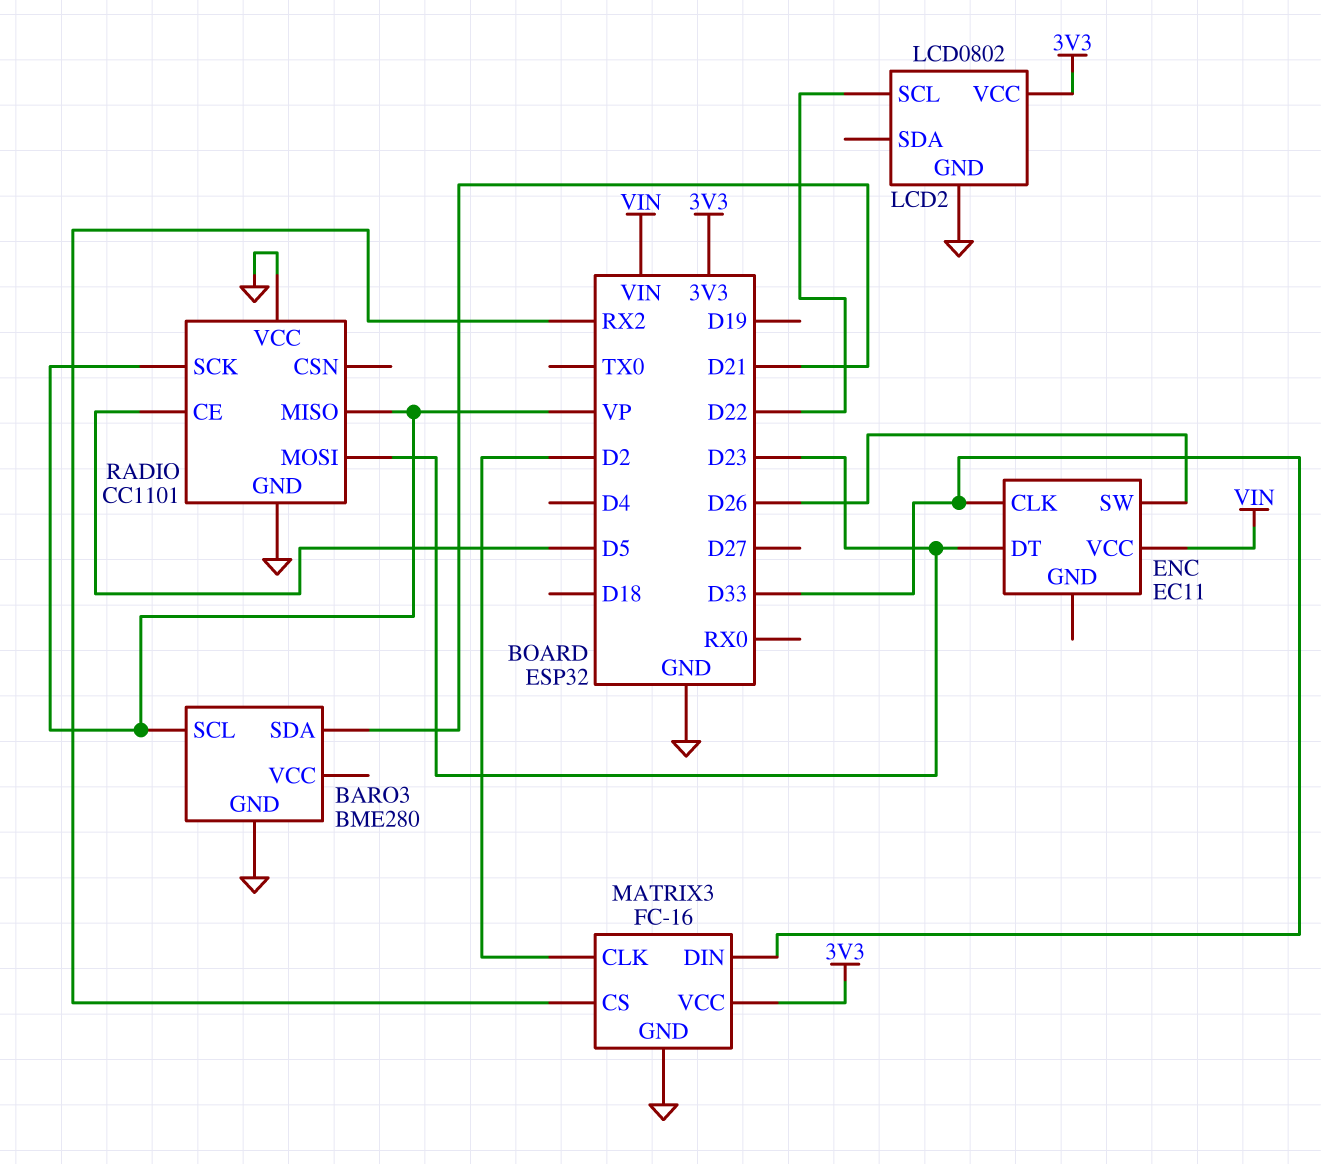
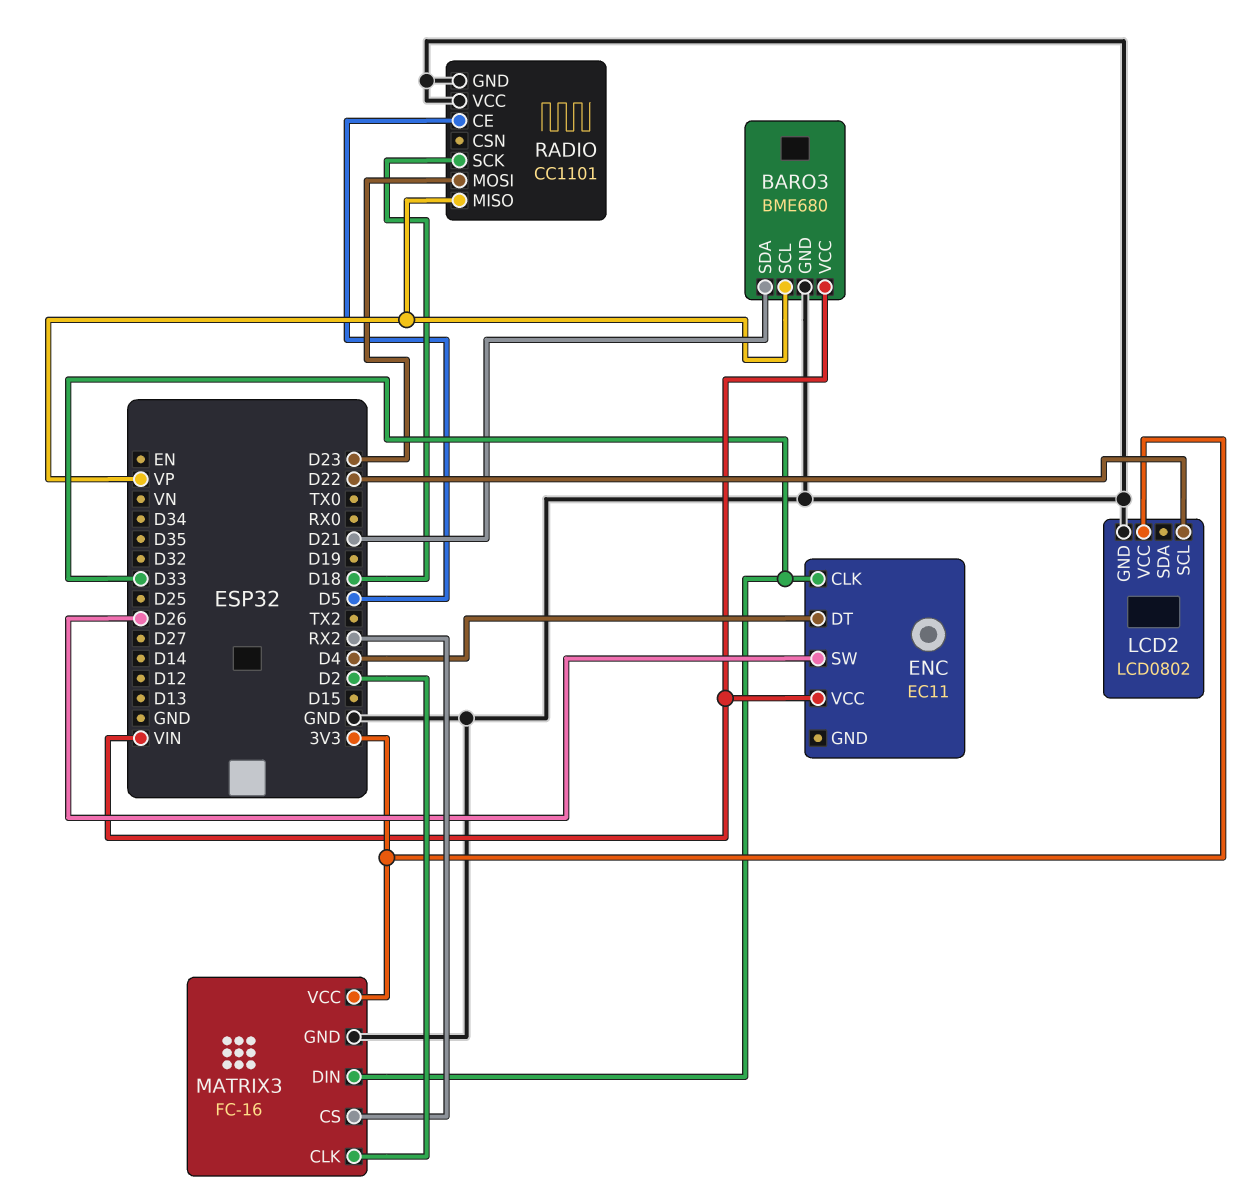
BARO3: BME280 -> BME680
BARO3 pin VCC: none -> VIN
ENC pin DT: D23 -> D4
RADIO pin SCK: VP -> D18

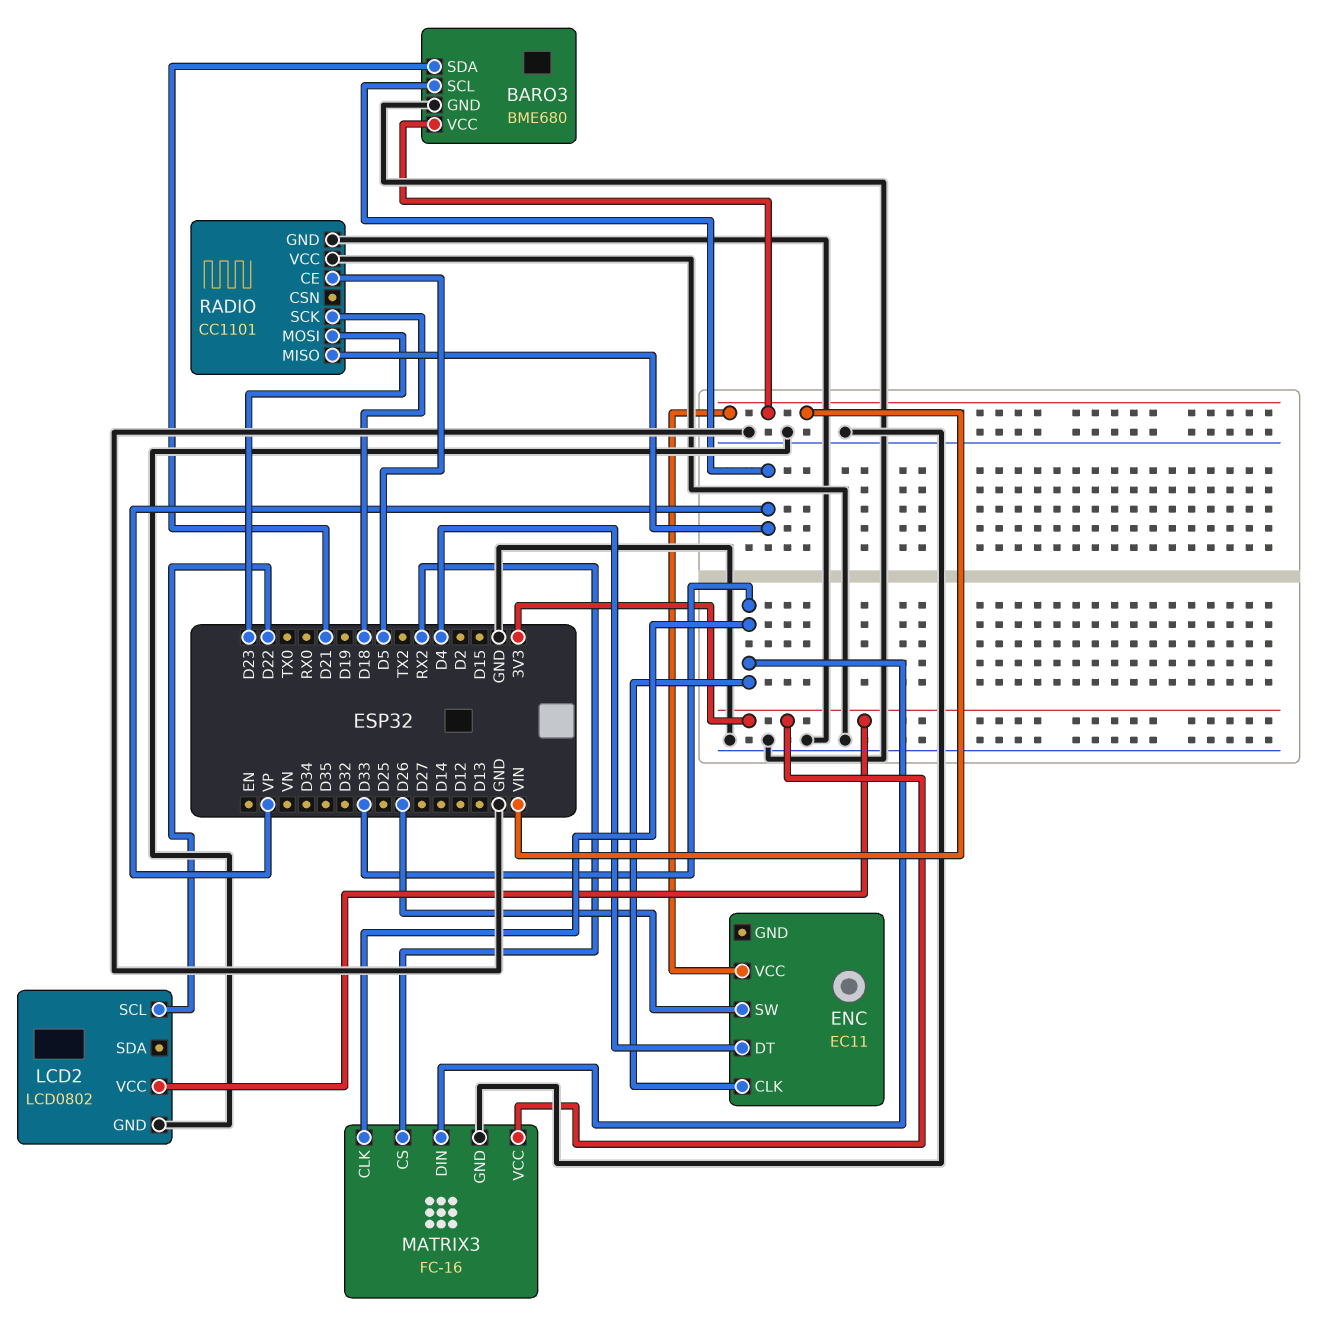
MATRIX3 pin CLK: D2 -> D33

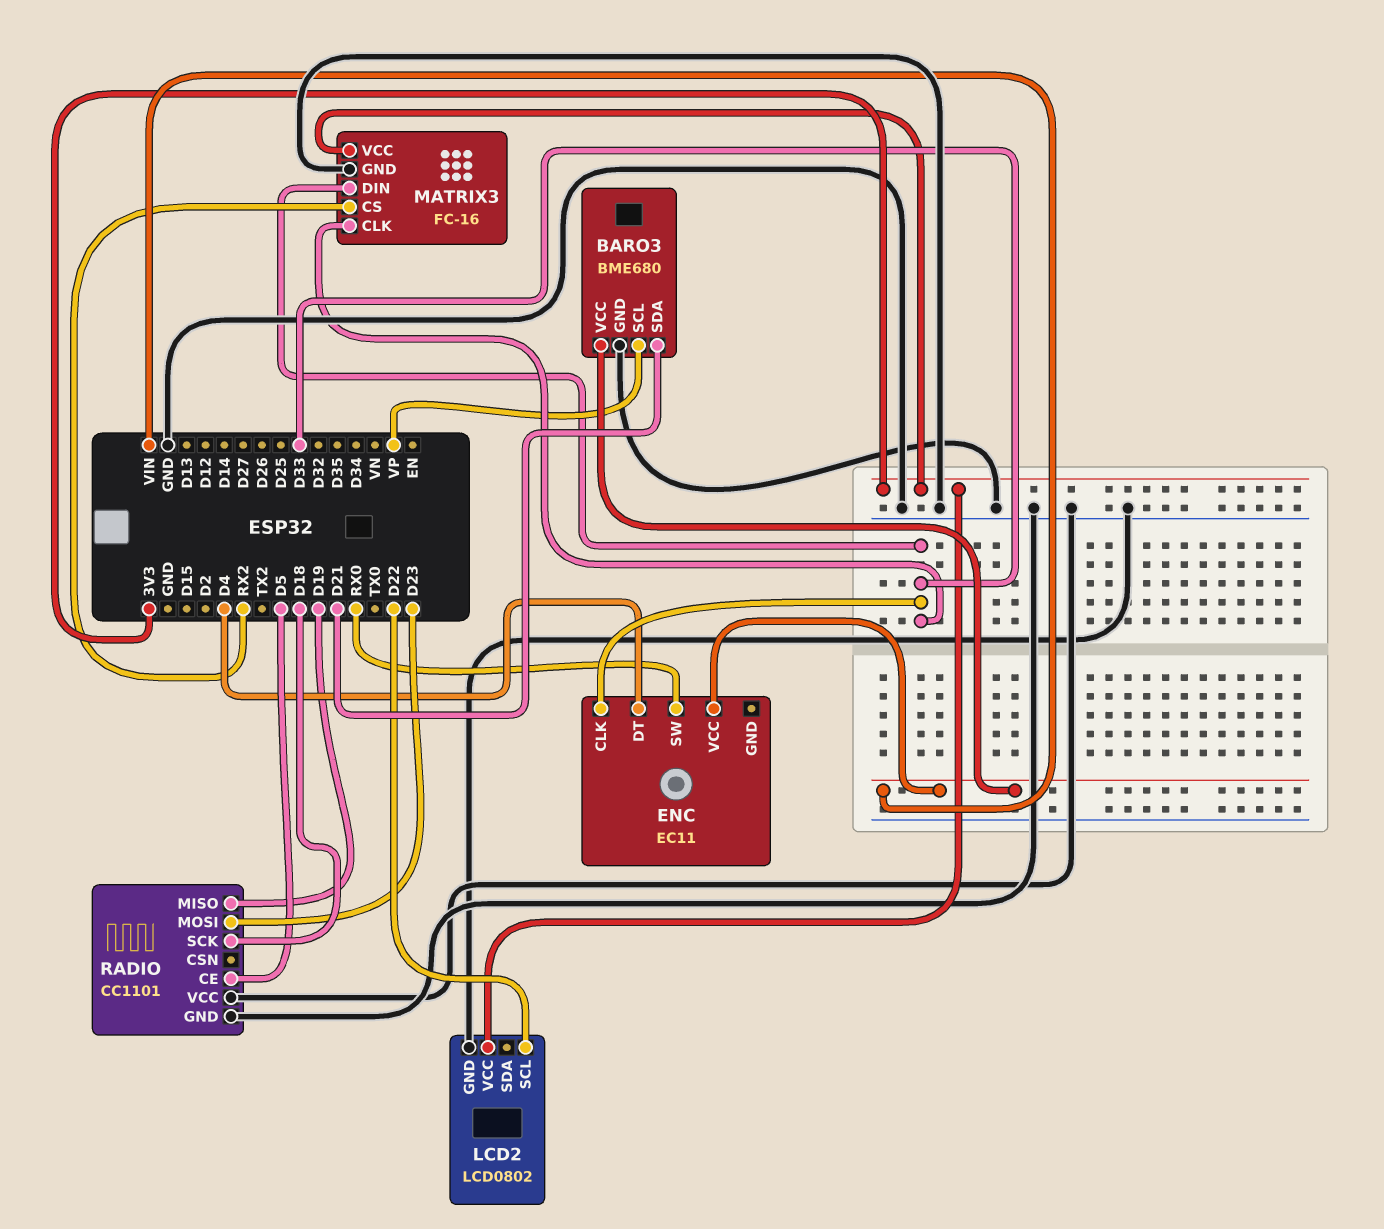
ENC pin SW: D26 -> RX0
RADIO pin MISO: VP -> D19

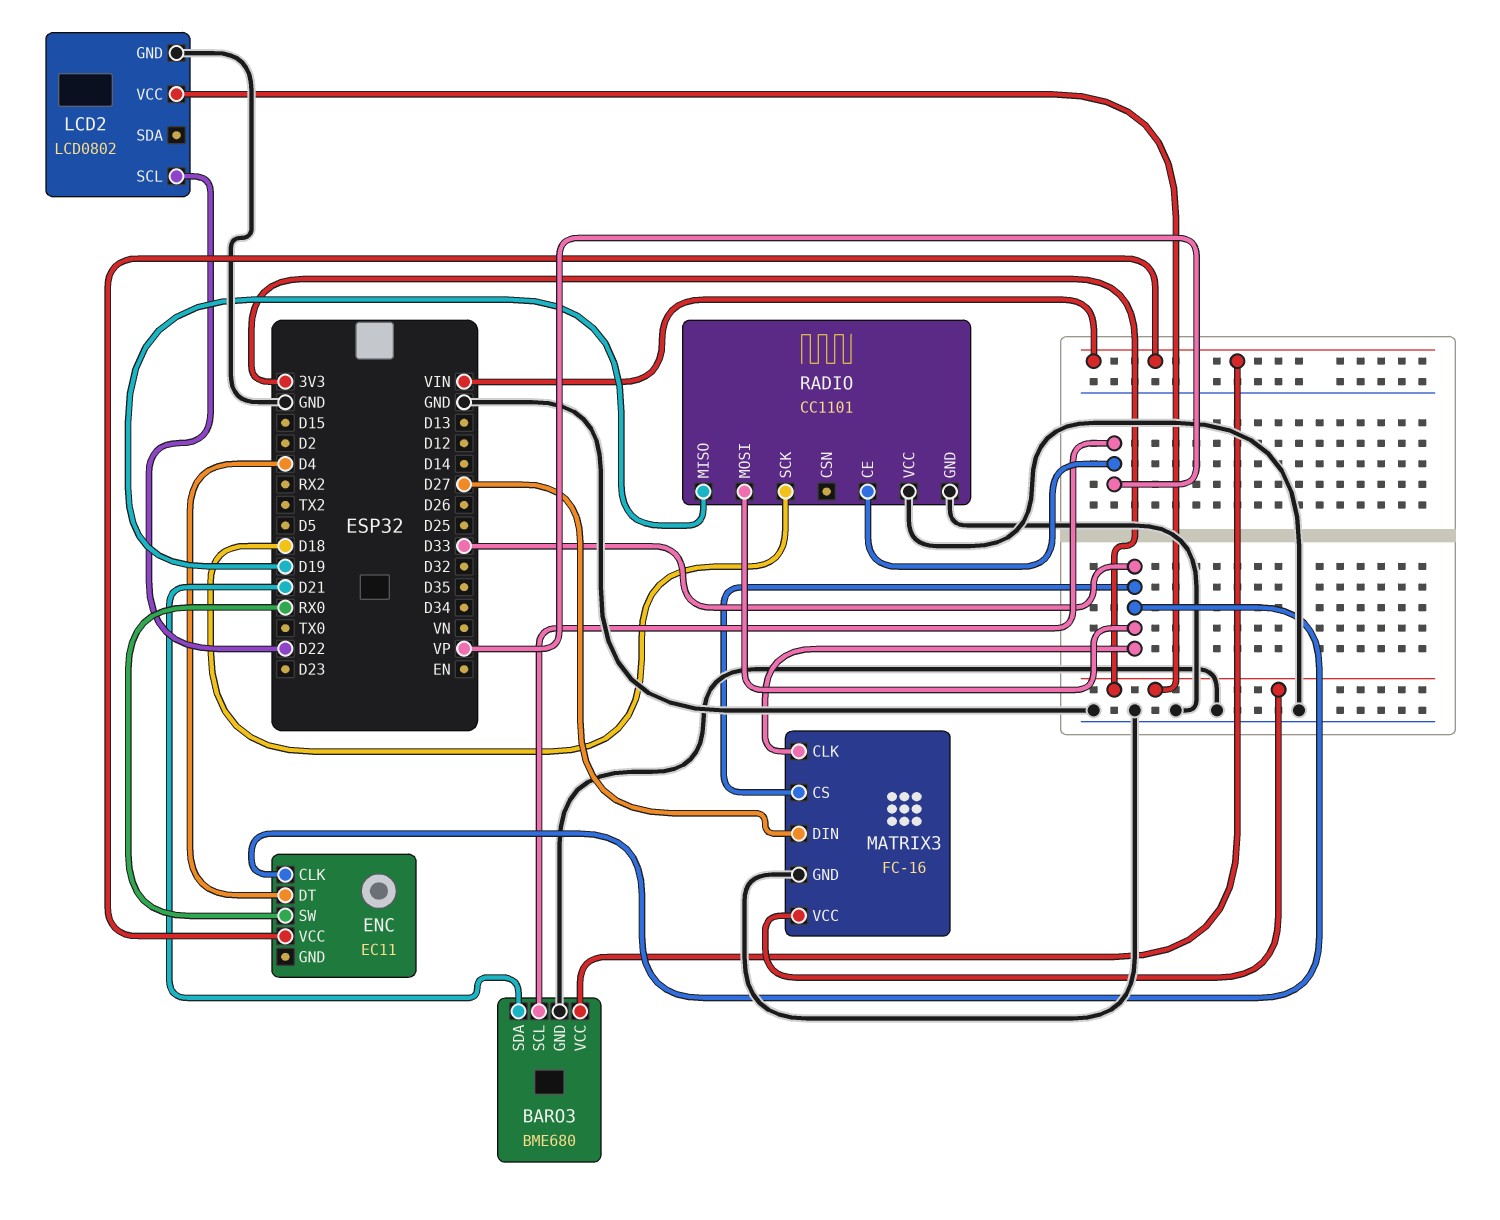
MATRIX3 pin CS: RX2 -> D33
MATRIX3 pin DIN: D33 -> D27
RADIO pin CE: D5 -> VP
RADIO pin MOSI: D23 -> D33

